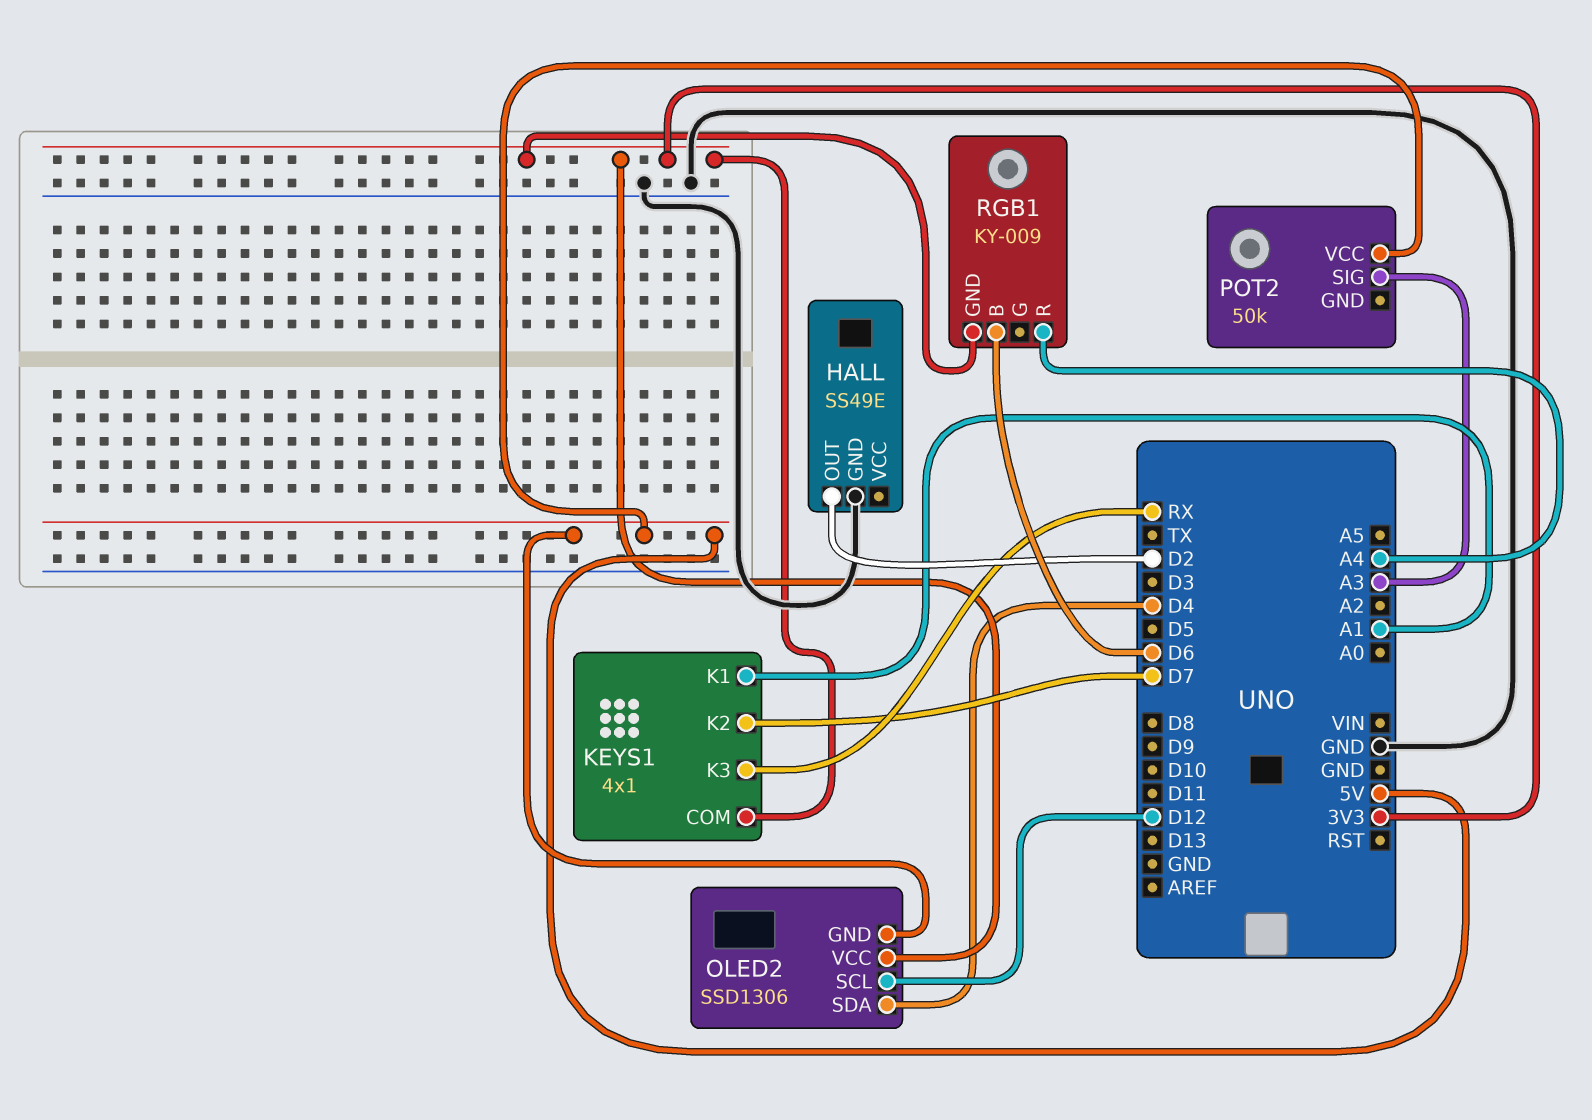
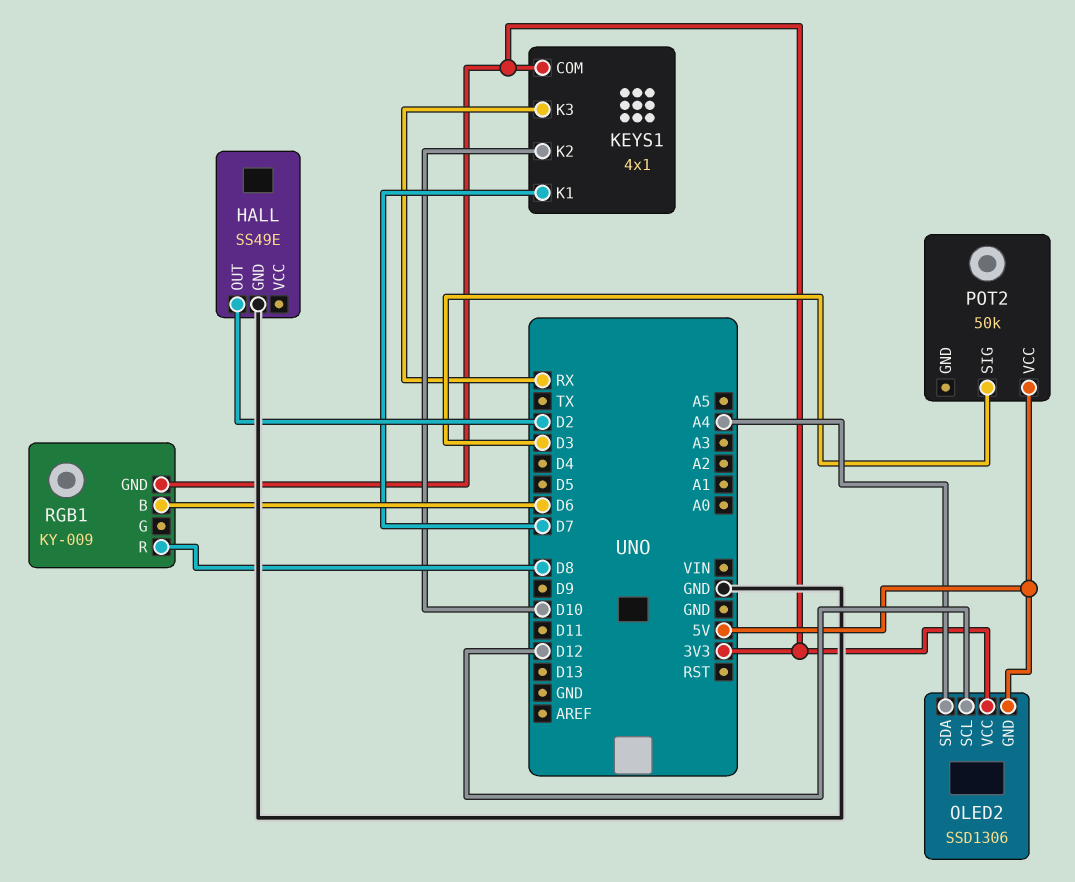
KEYS1 pin K1: A1 -> D7
KEYS1 pin K2: D7 -> D10
OLED2 pin SDA: D4 -> A4
POT2 pin SIG: A3 -> D3
RGB1 pin R: A4 -> D8

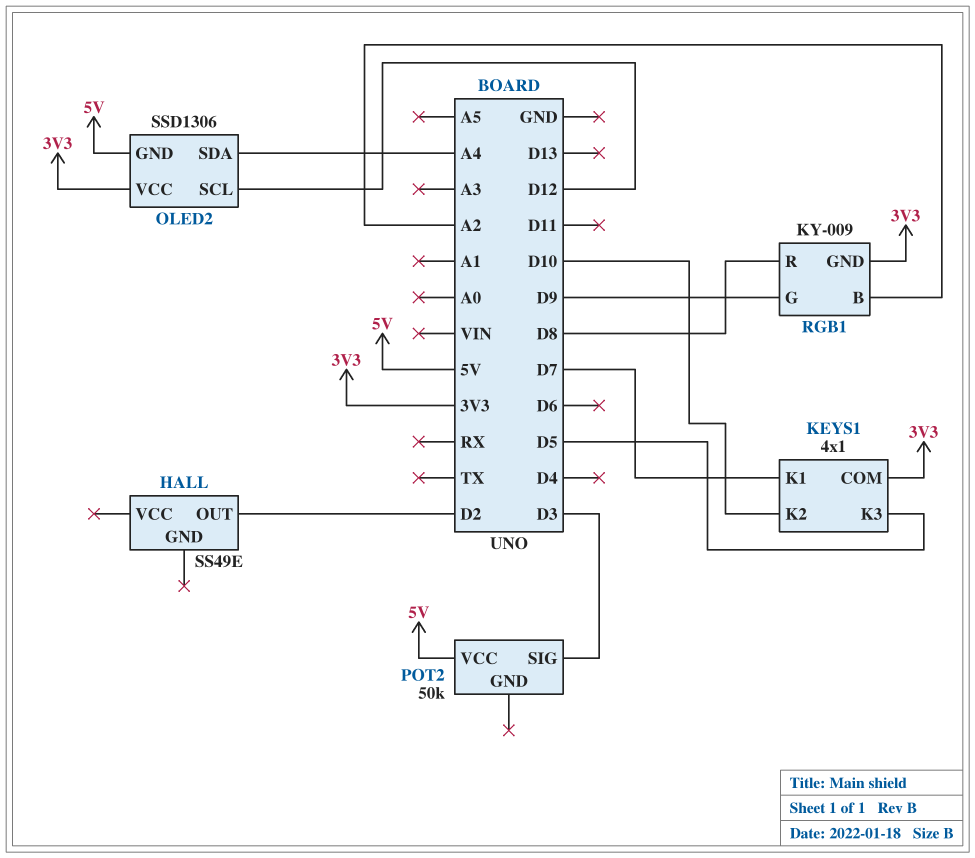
HALL pin GND: GND -> none
KEYS1 pin K3: RX -> D5
RGB1 pin B: D6 -> A2
RGB1 pin G: none -> D9

